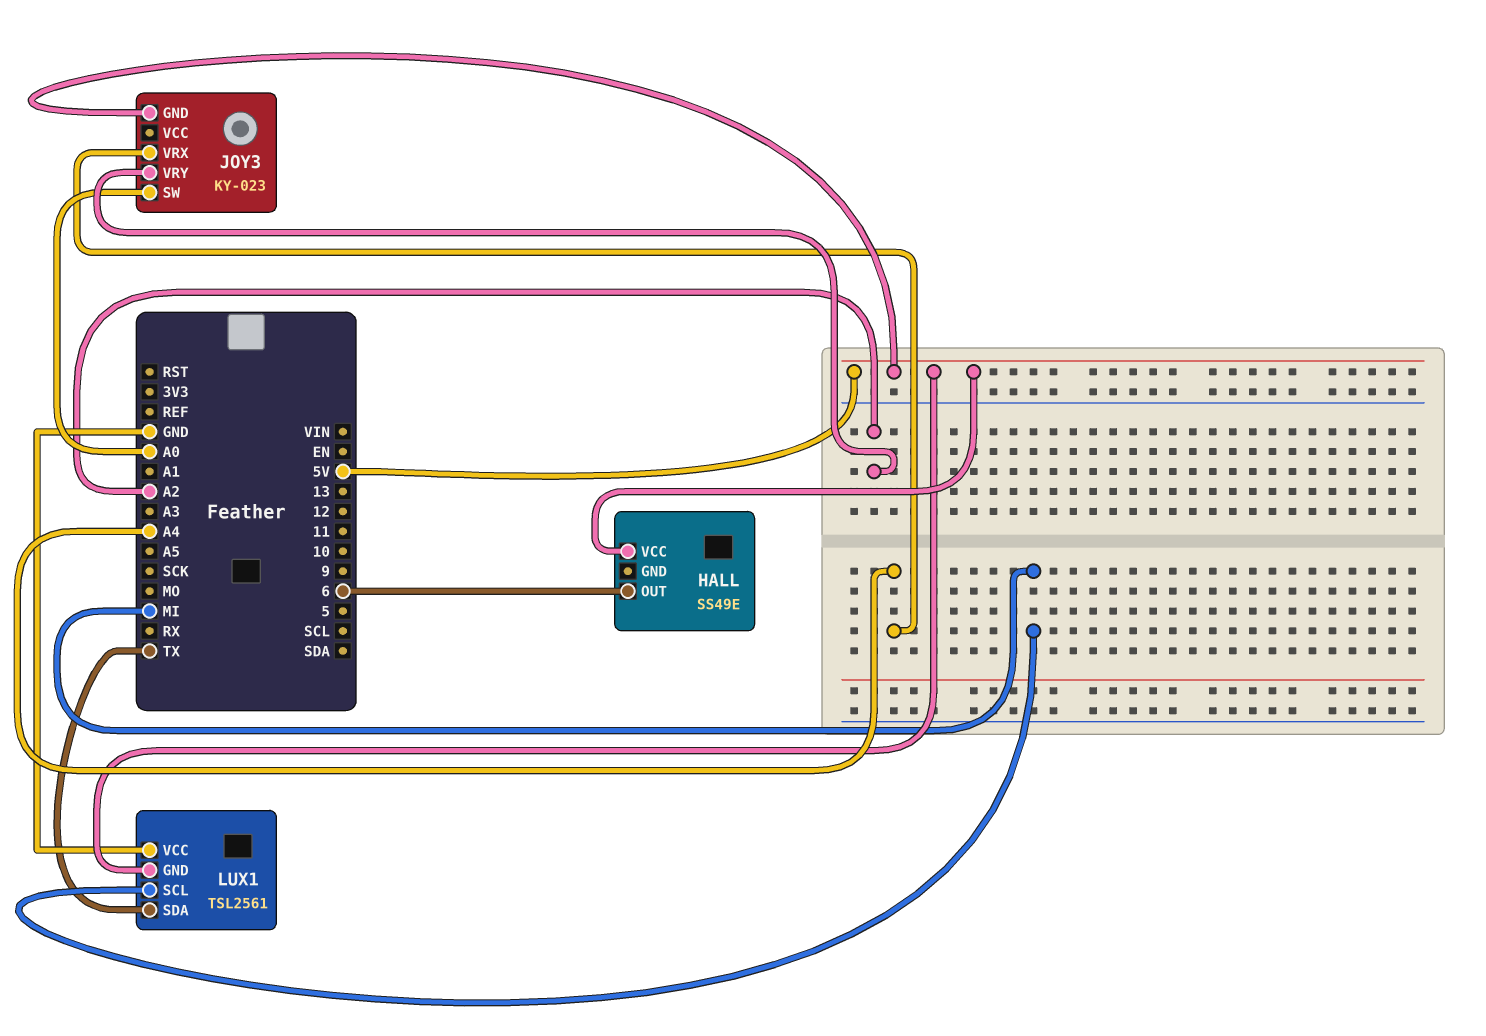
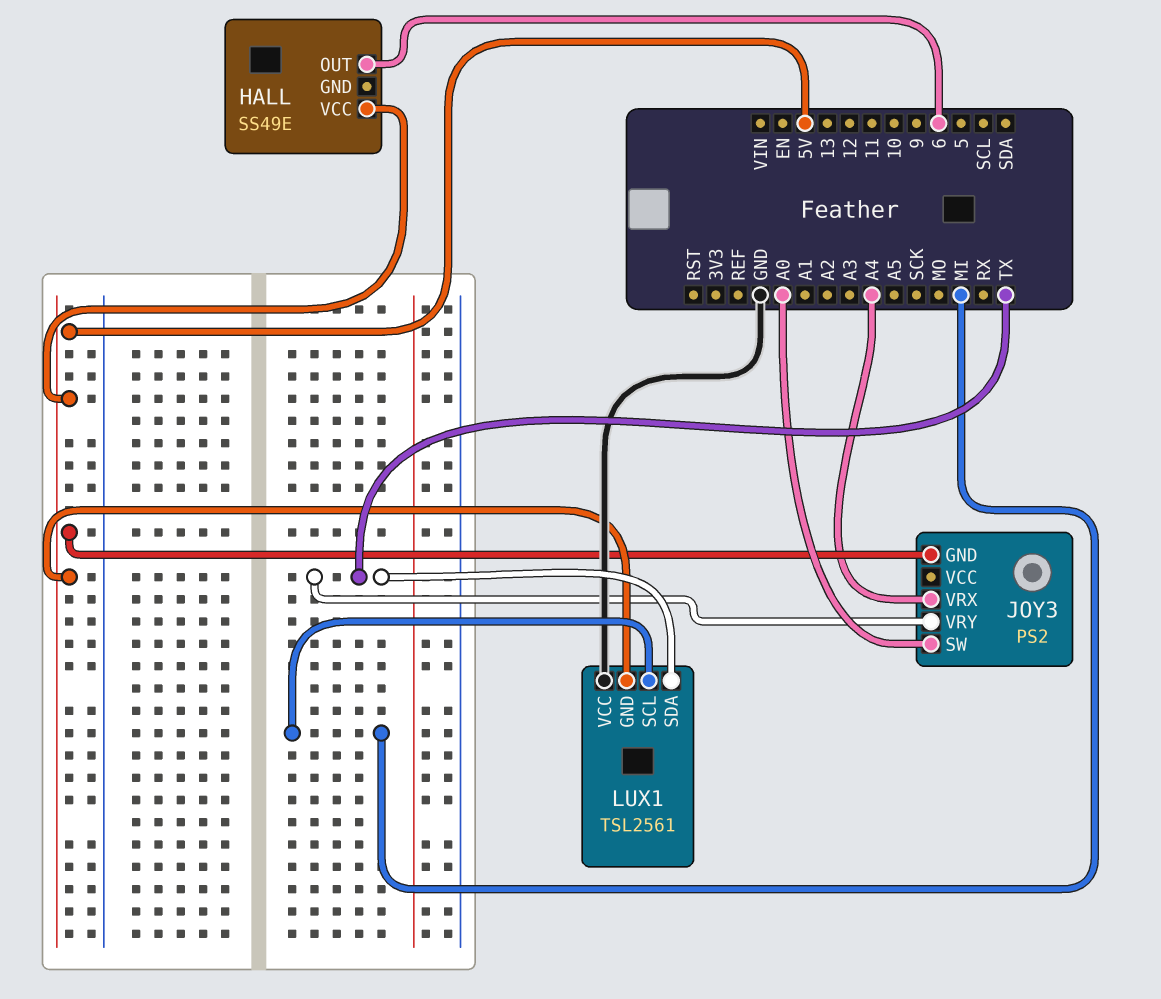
JOY3: KY-023 -> PS2
JOY3 pin VRY: A2 -> TX

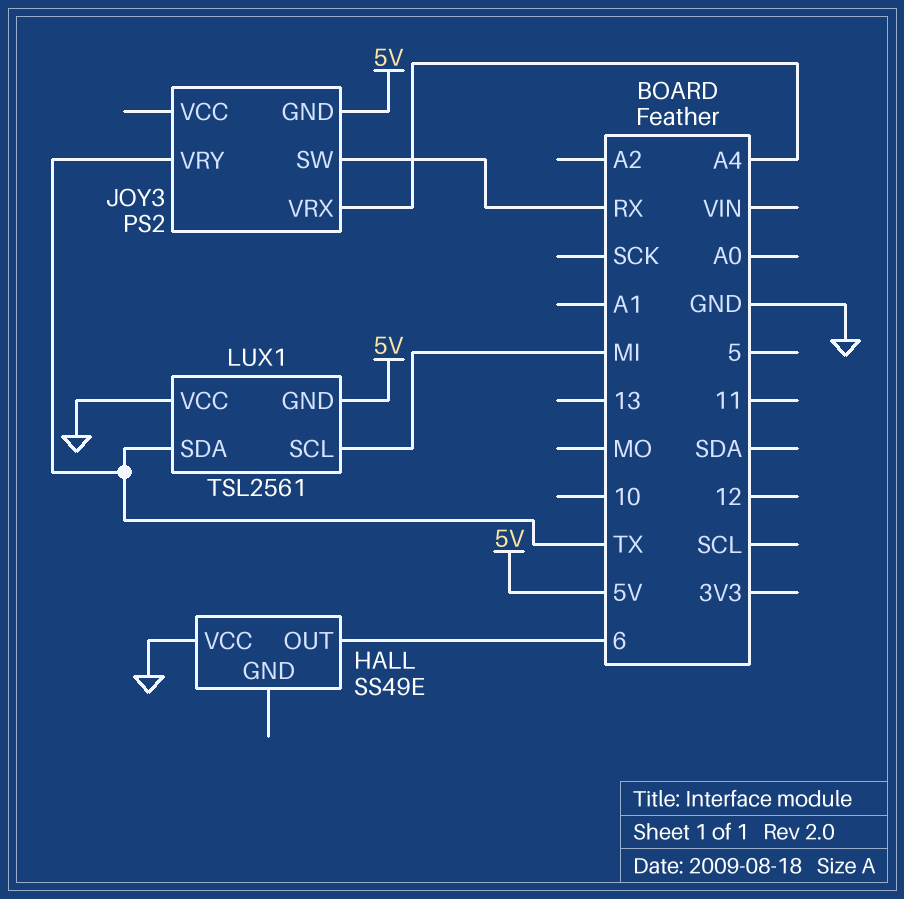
HALL pin VCC: 5V -> GND
JOY3 pin SW: A0 -> RX

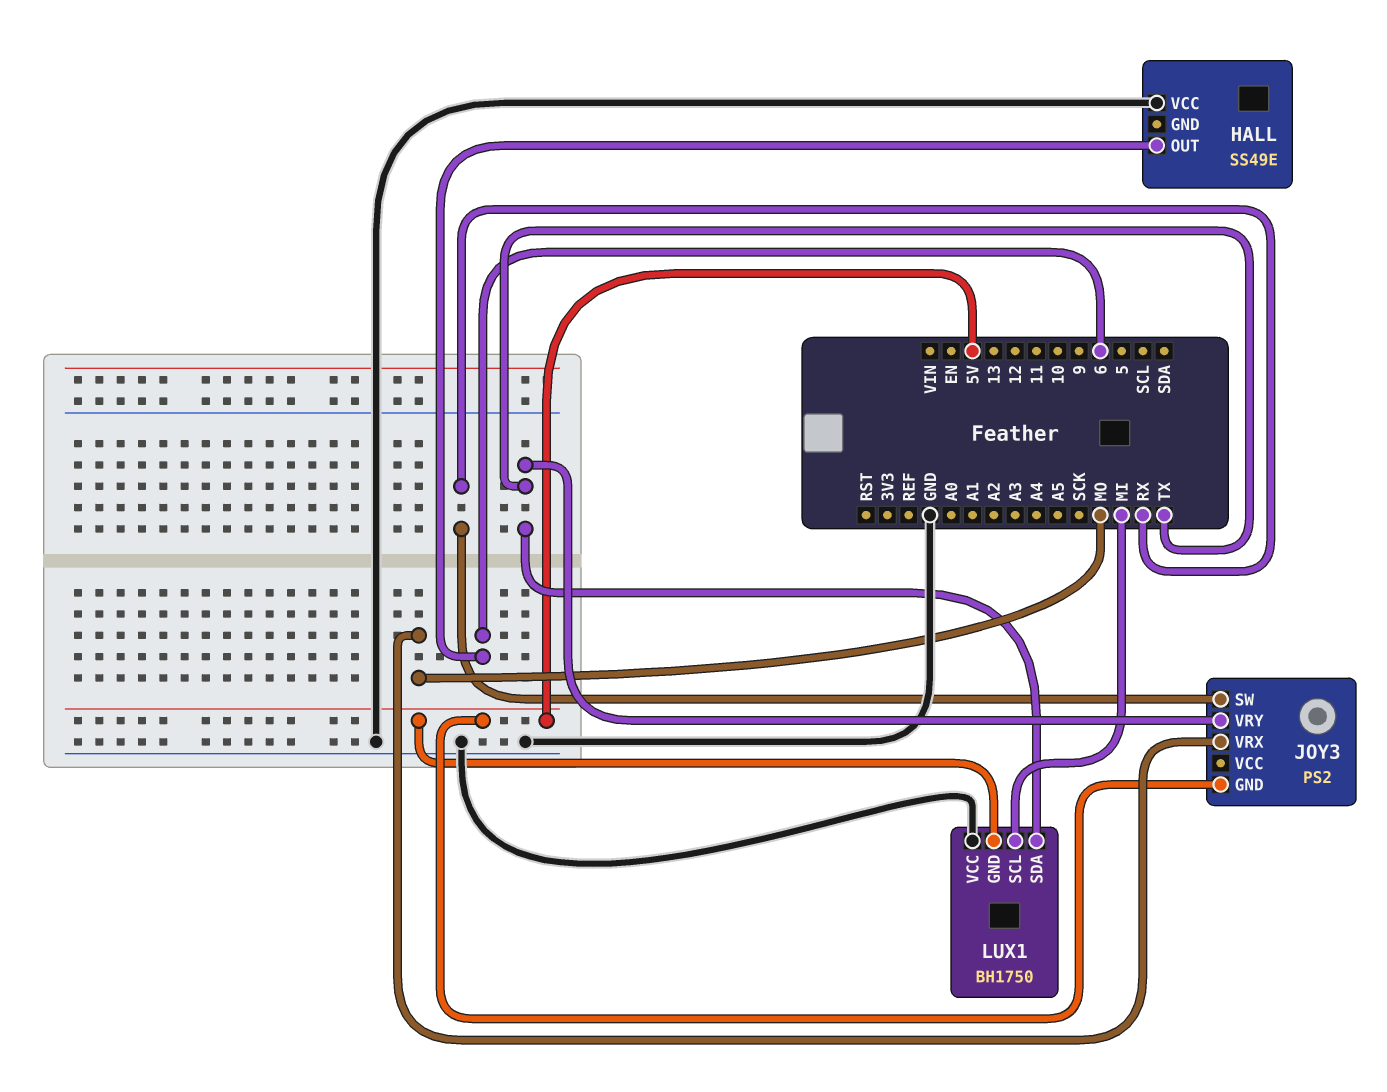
JOY3 pin VRX: A4 -> MO
LUX1: TSL2561 -> BH1750

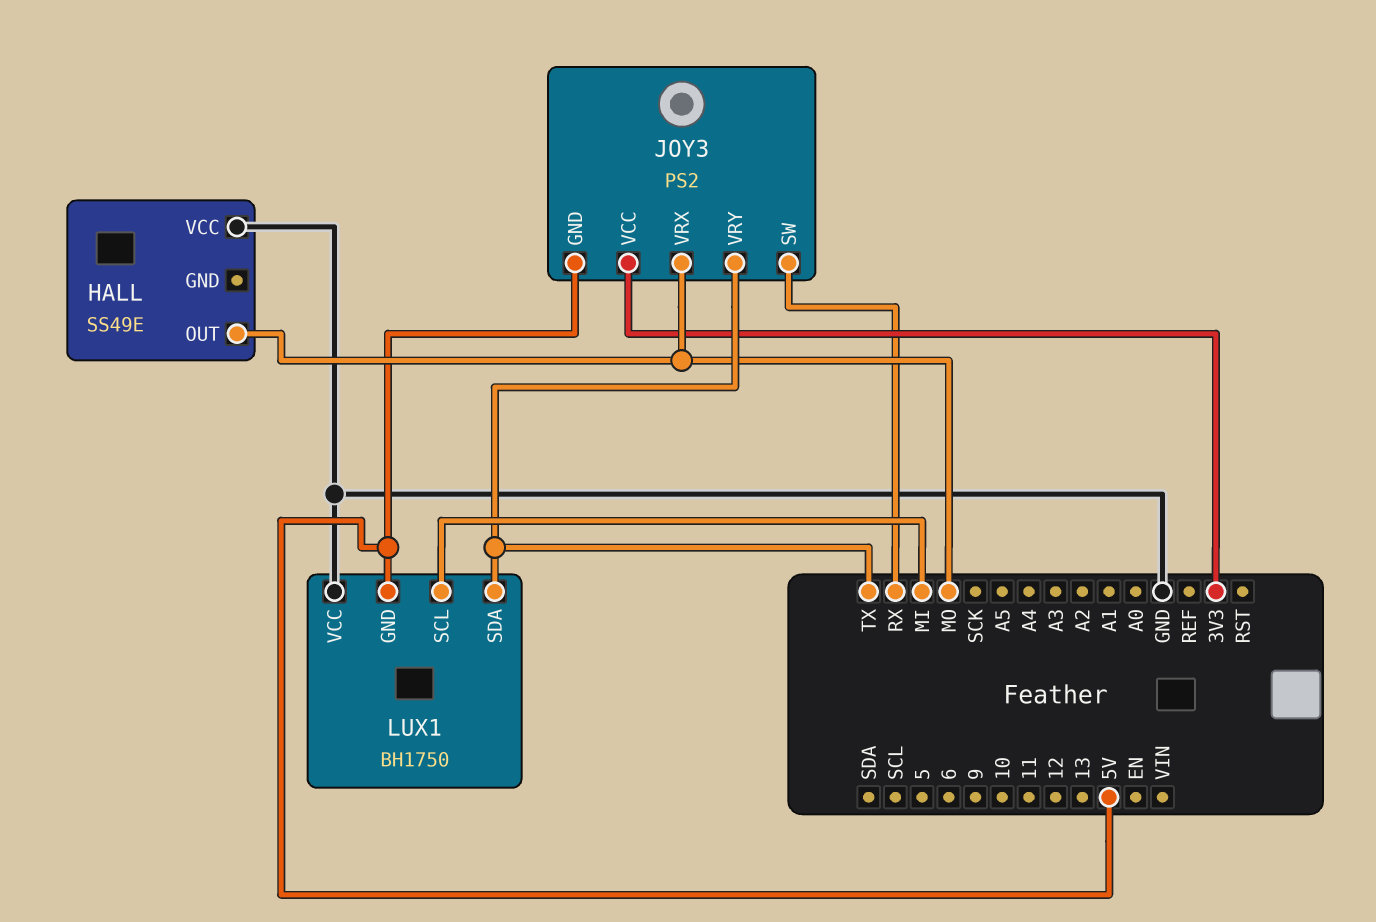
HALL pin OUT: 6 -> MO
JOY3 pin VCC: none -> 3V3

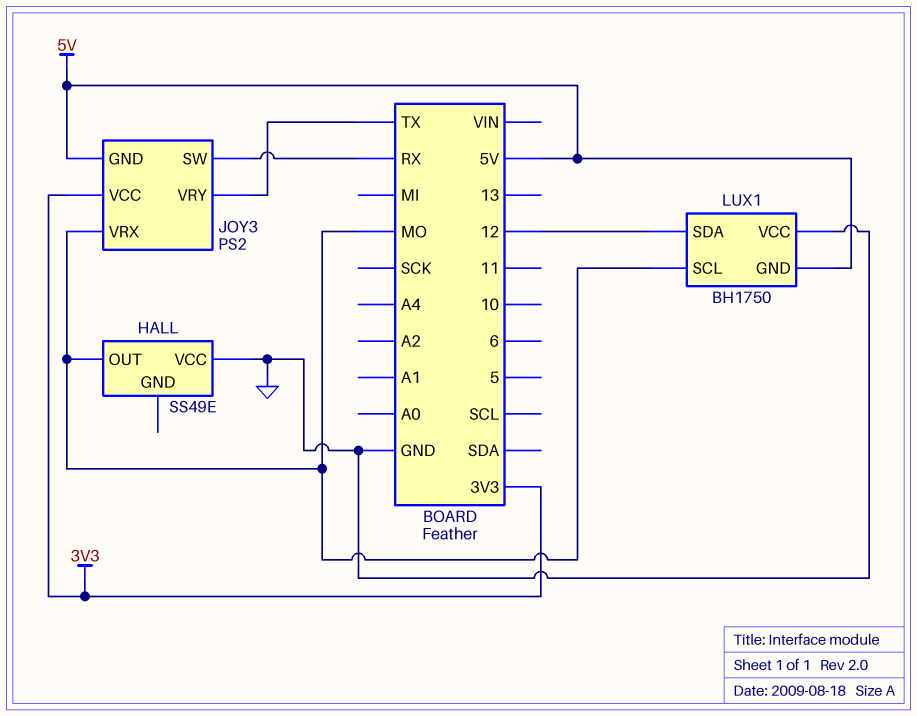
LUX1 pin SCL: MI -> MO
LUX1 pin SDA: TX -> 12

